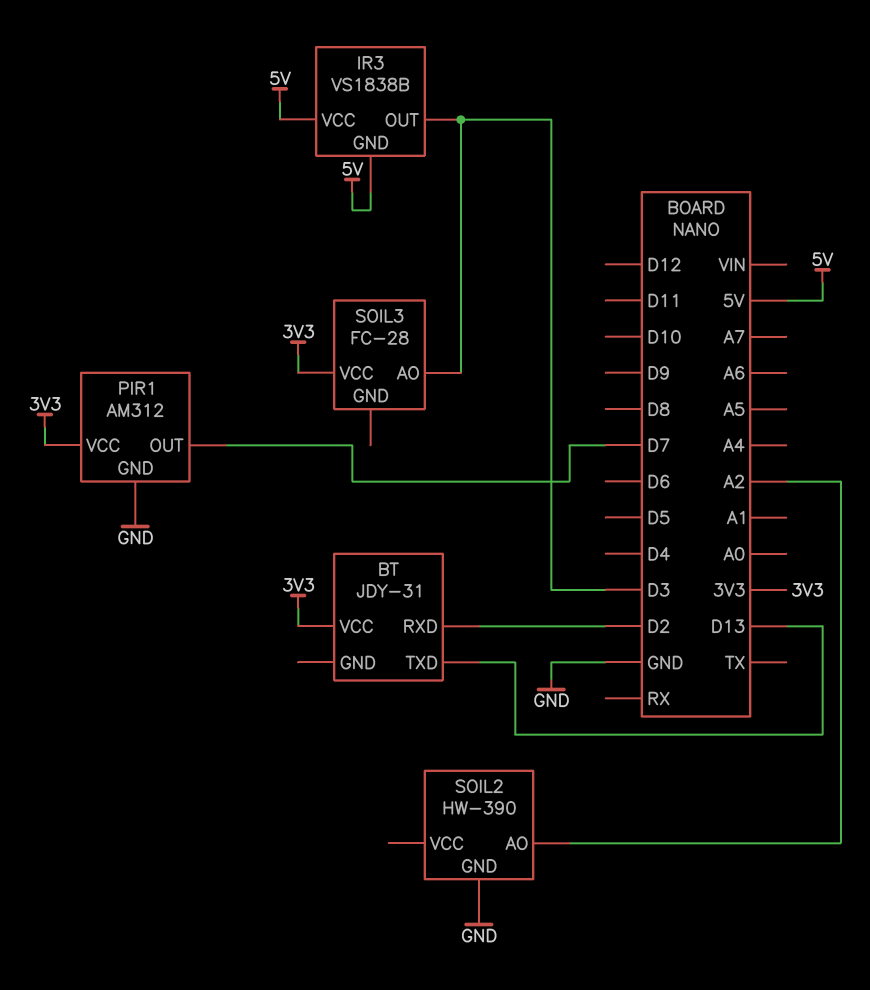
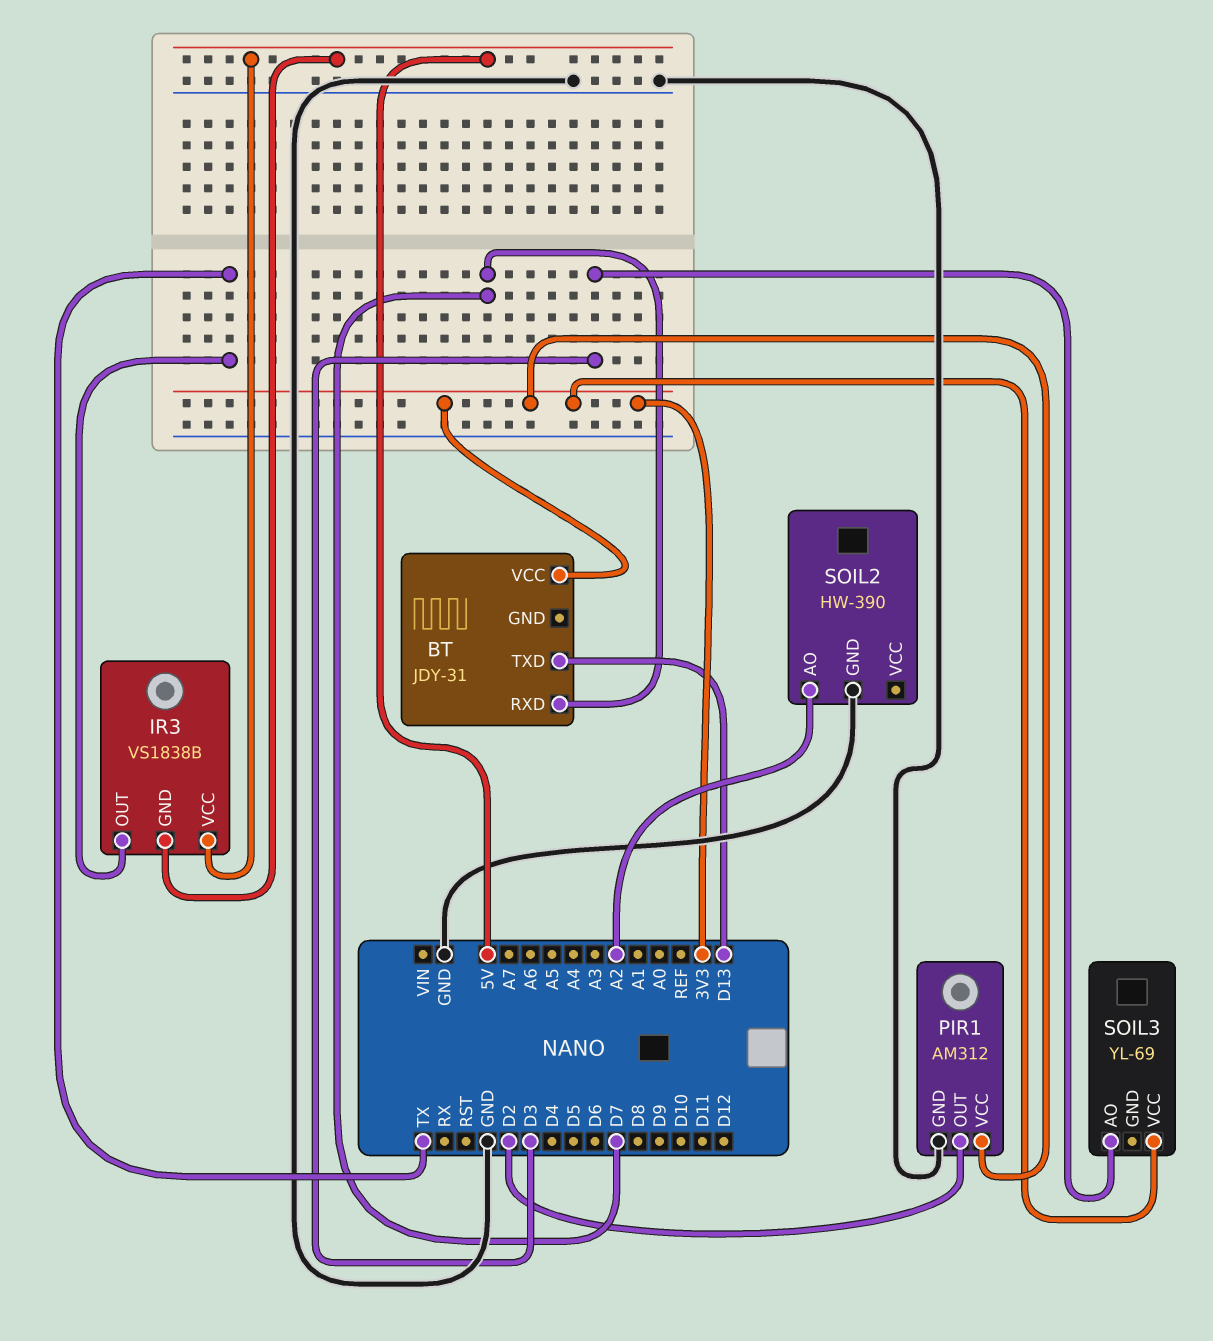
BT pin RXD: D2 -> D7
IR3 pin OUT: D3 -> TX
PIR1 pin OUT: D7 -> D2
SOIL3: FC-28 -> YL-69

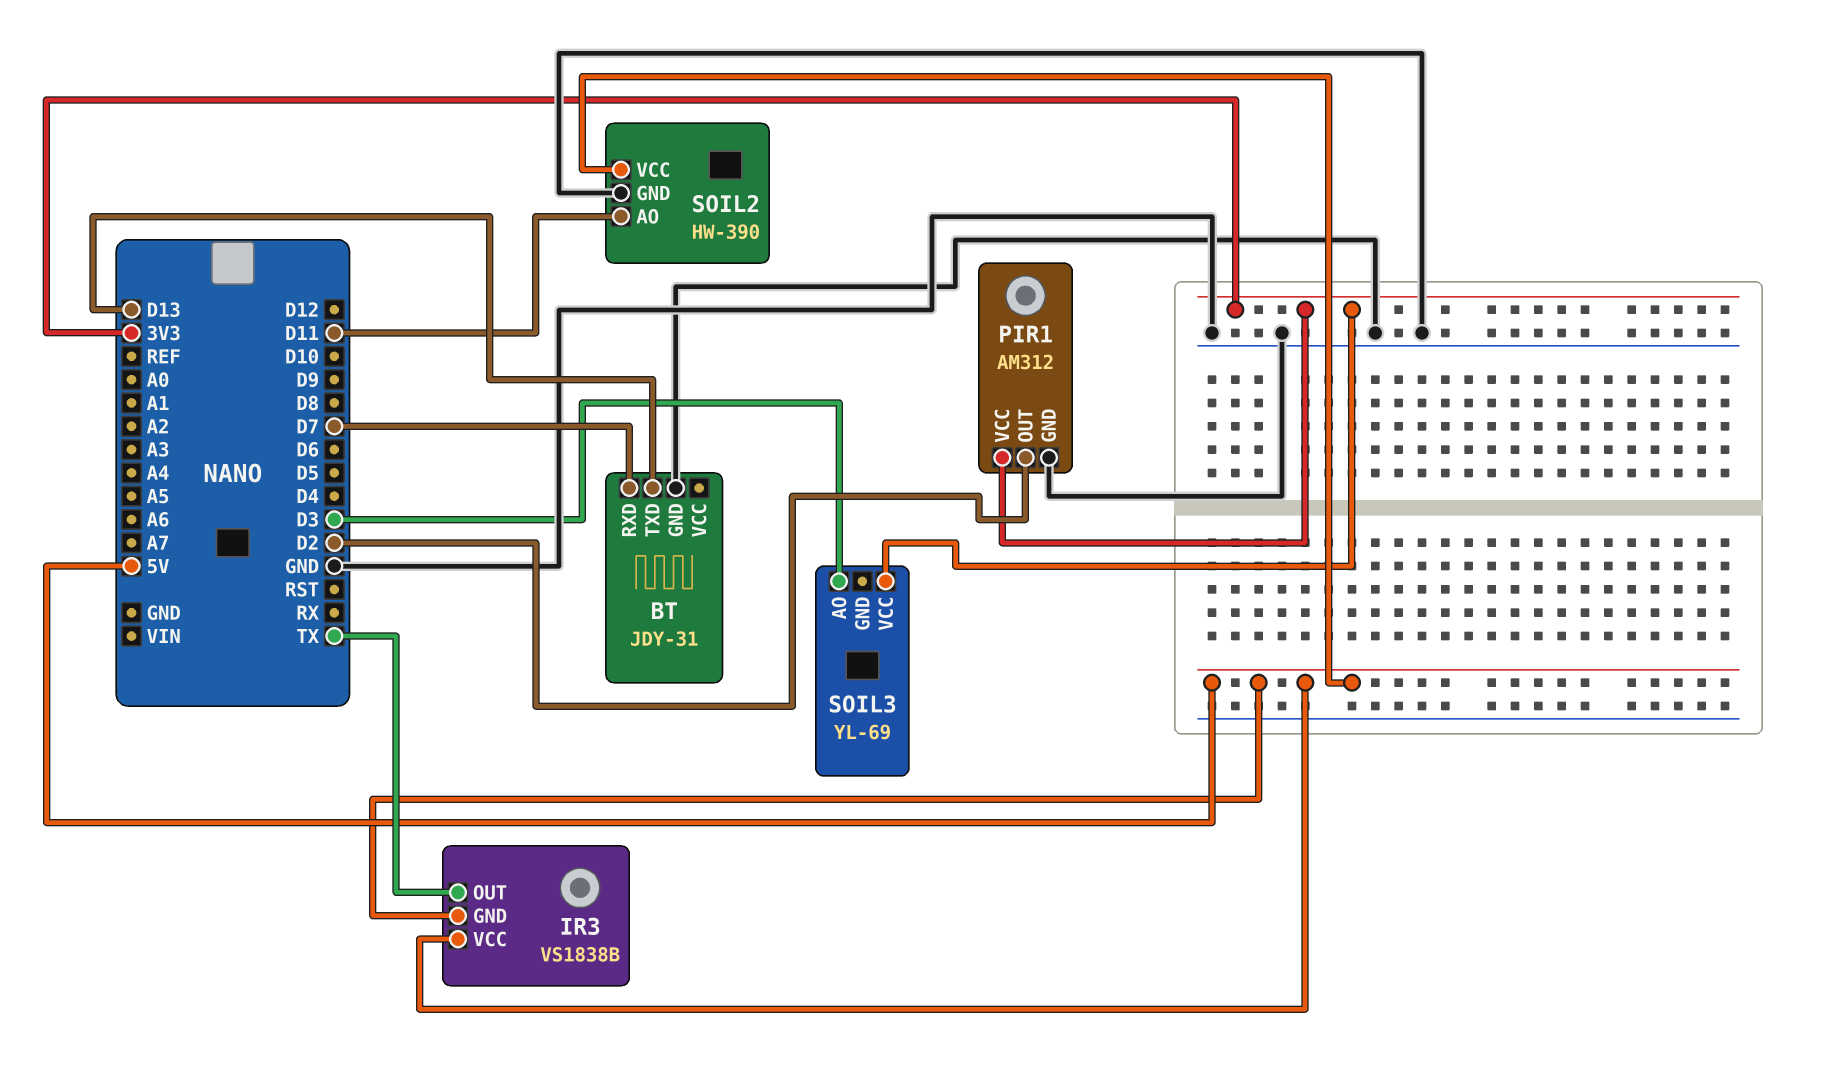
BT pin GND: none -> GND
BT pin VCC: 3V3 -> none
SOIL2 pin AO: A2 -> D11
SOIL2 pin VCC: none -> 5V

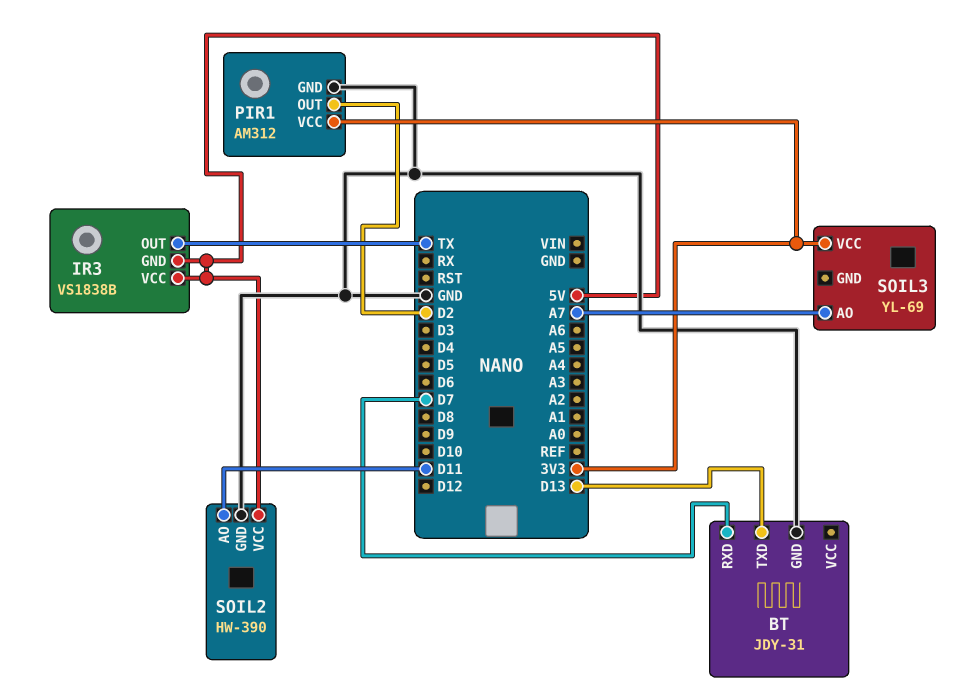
SOIL3 pin AO: D3 -> A7

